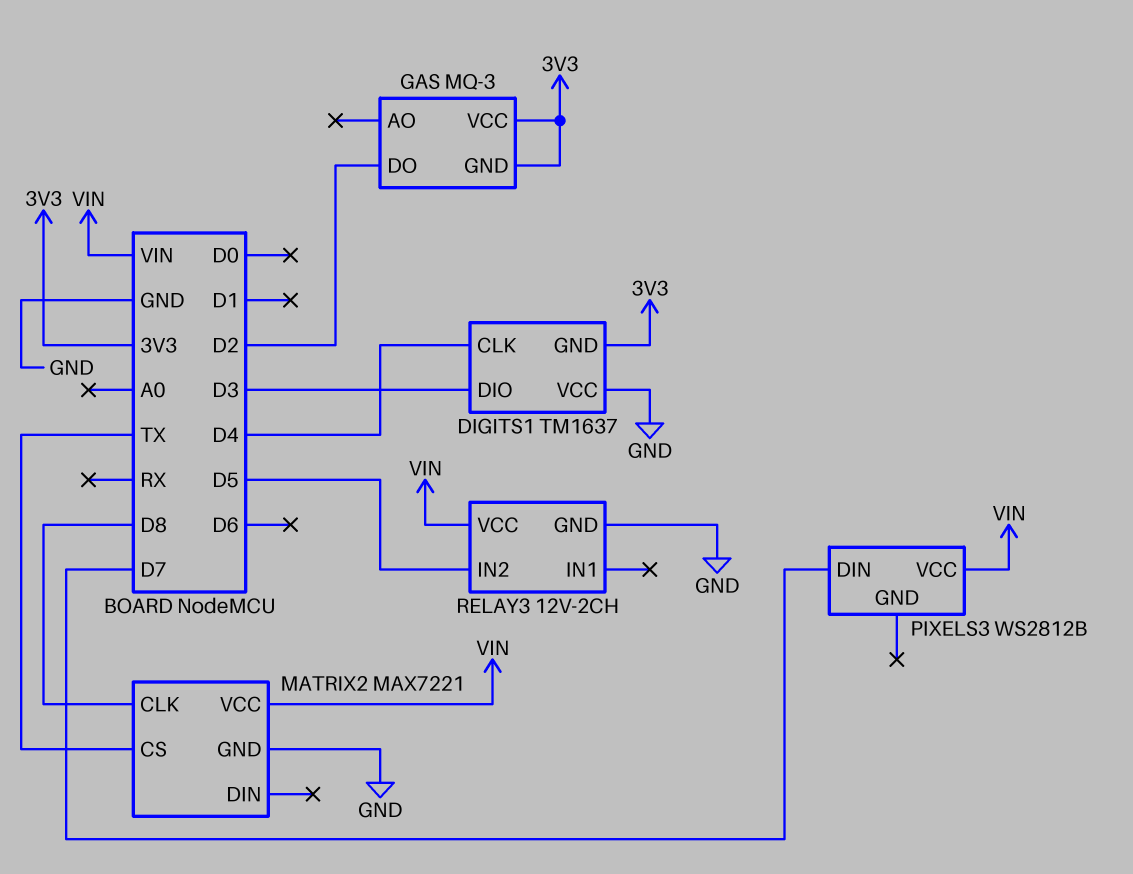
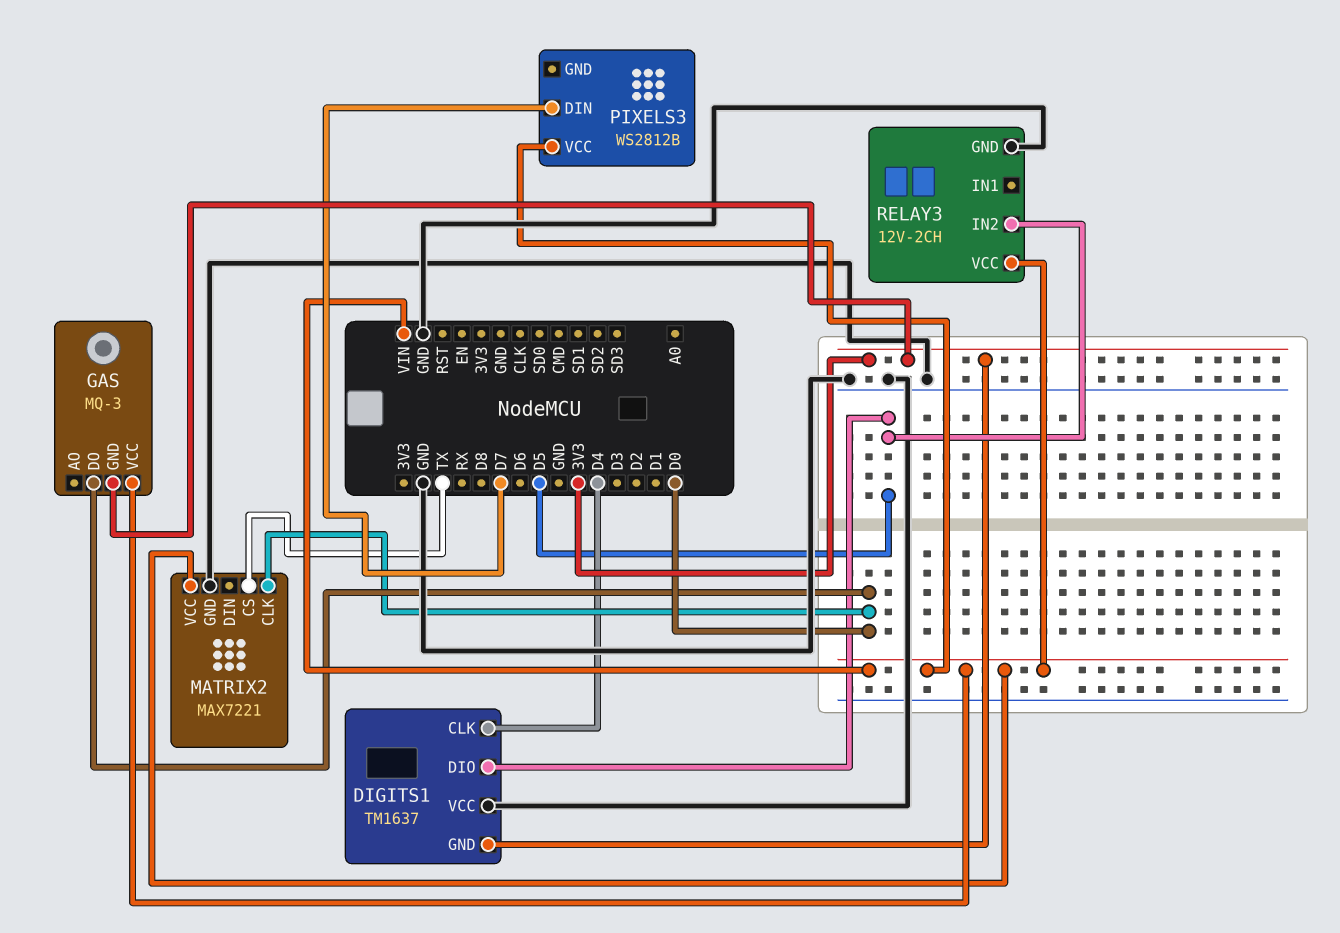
DIGITS1 pin DIO: D3 -> D5
GAS pin DO: D2 -> D0
GAS pin VCC: 3V3 -> VIN
MATRIX2 pin CLK: D8 -> D0

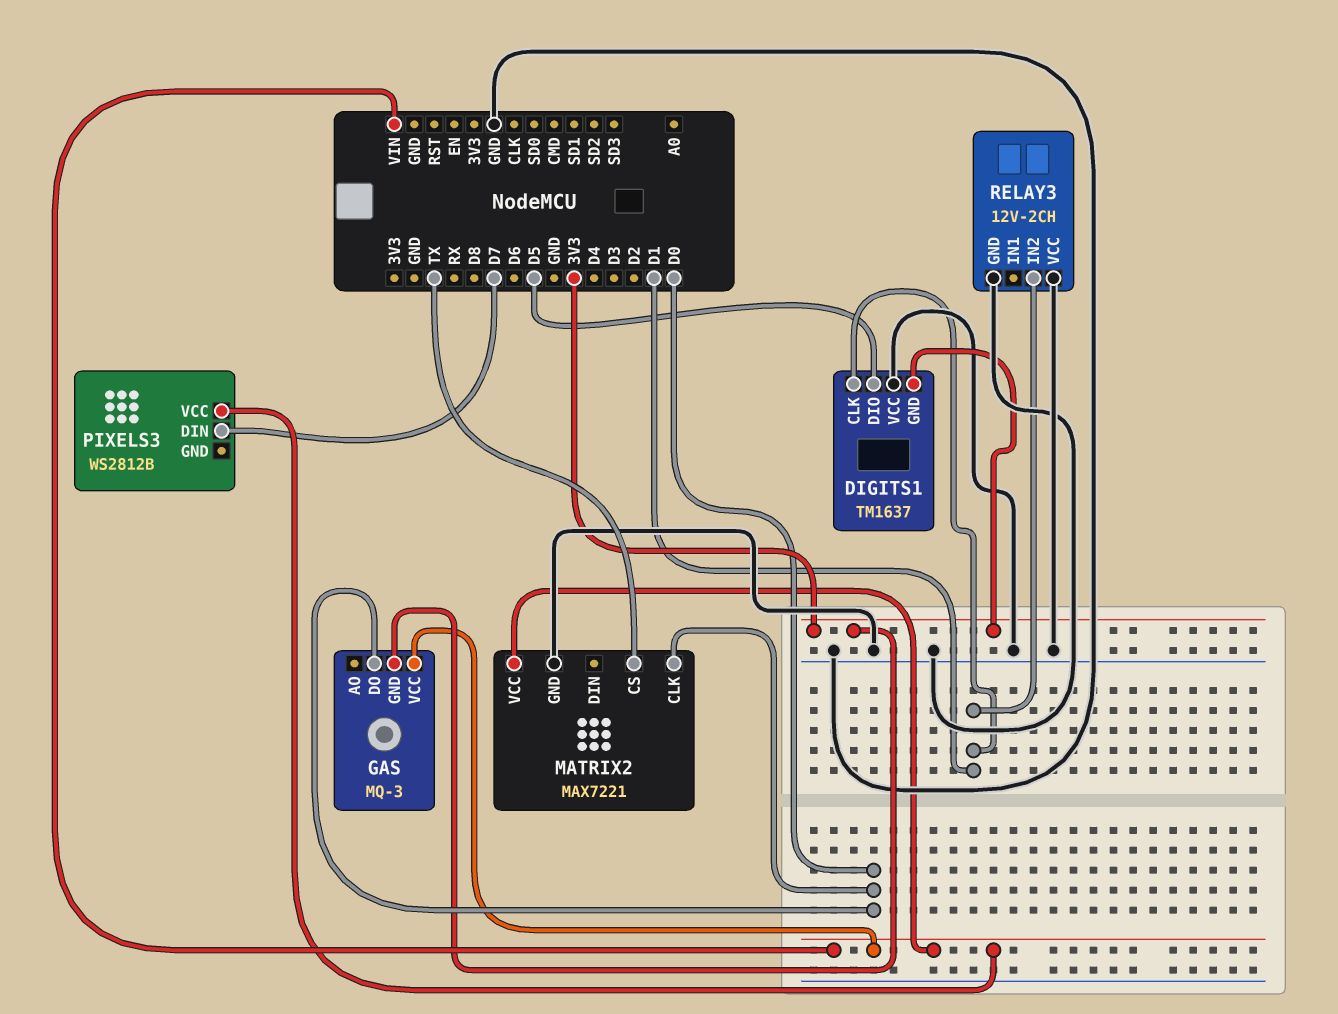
DIGITS1 pin CLK: D4 -> D1
RELAY3 pin IN2: D5 -> D1
RELAY3 pin VCC: VIN -> GND

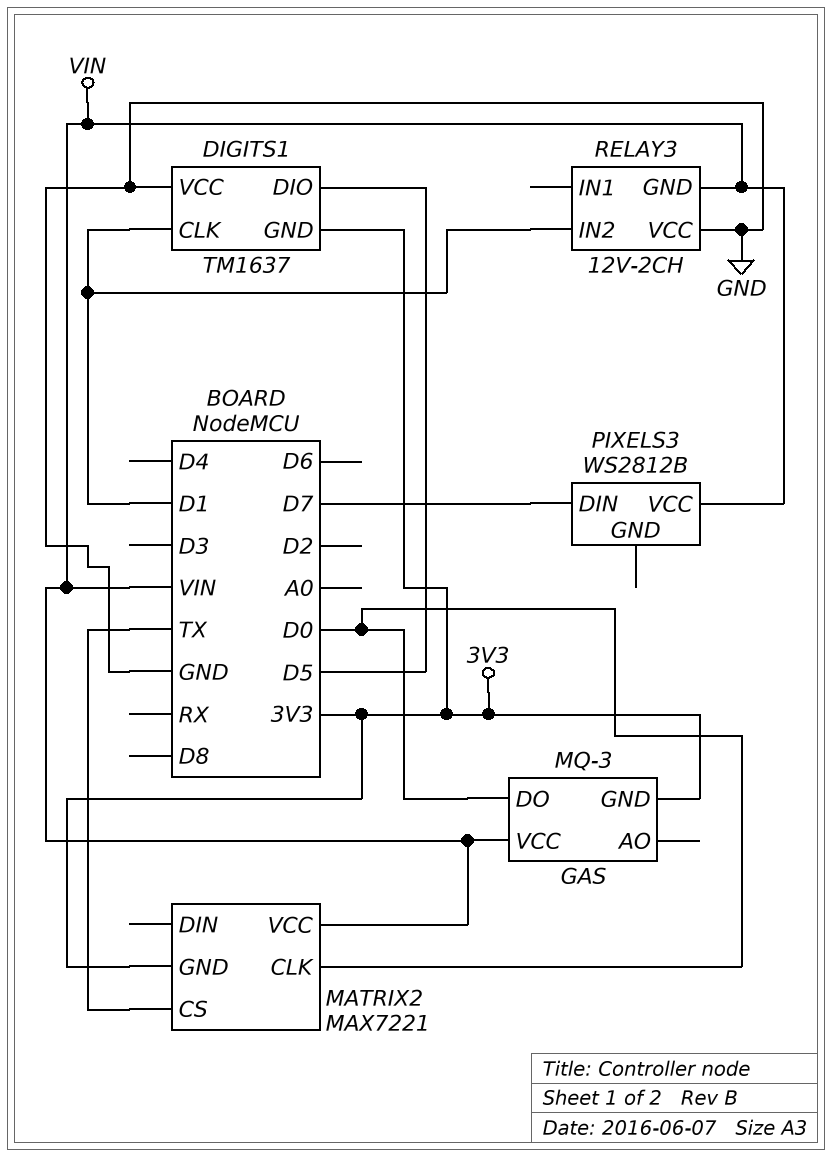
MATRIX2 pin GND: GND -> 3V3
RELAY3 pin GND: GND -> VIN

